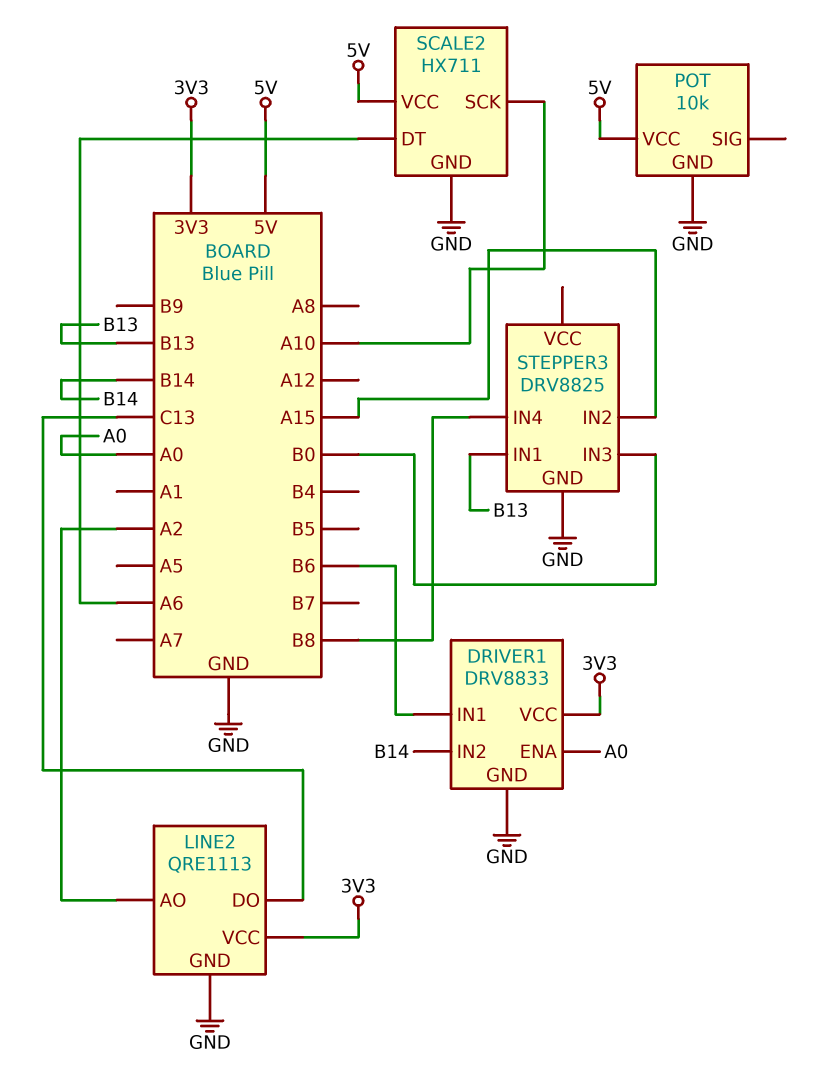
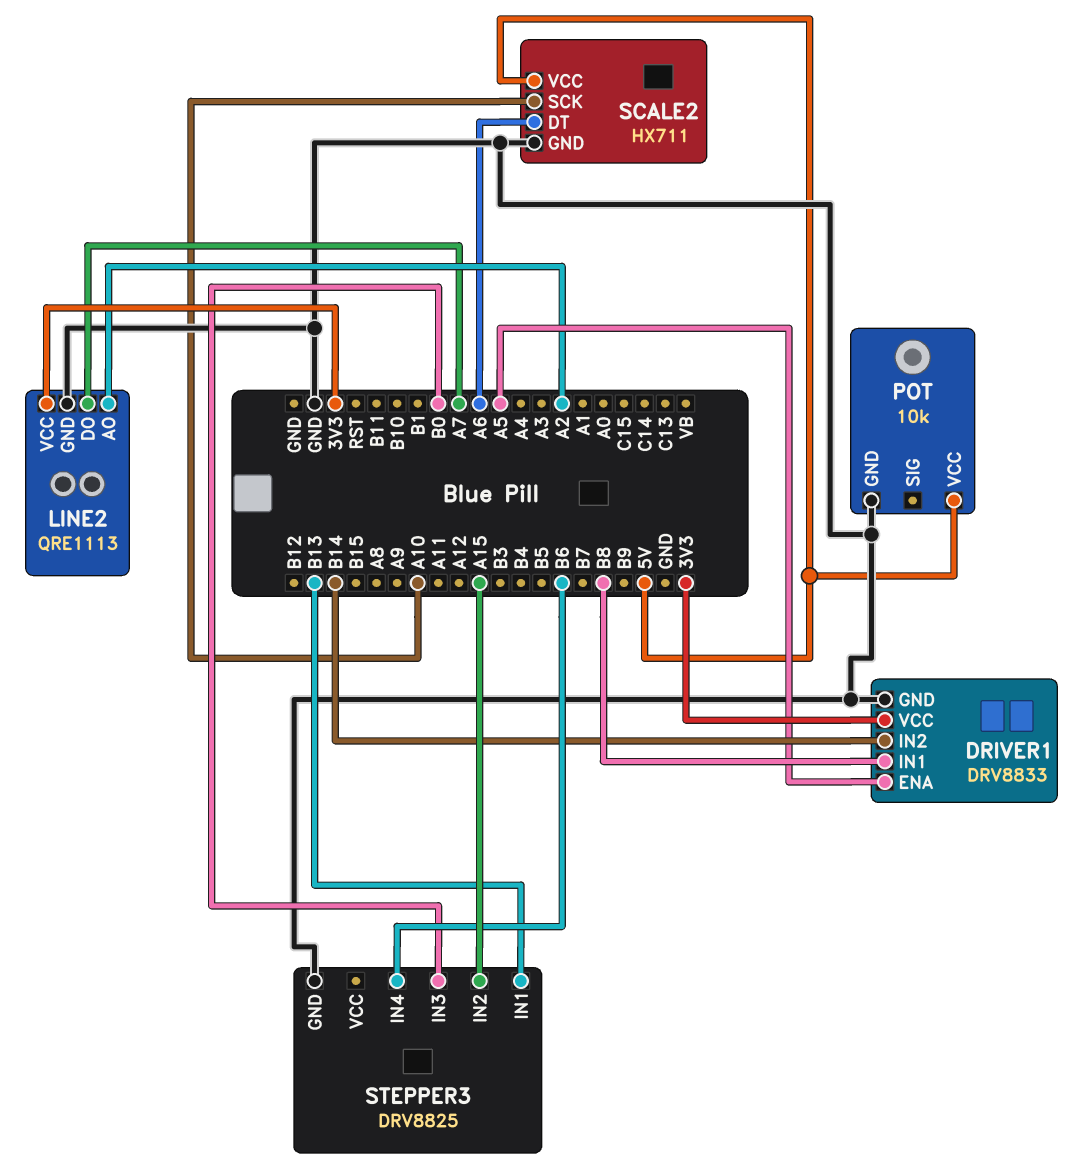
DRIVER1 pin ENA: A0 -> A5
DRIVER1 pin IN1: B6 -> B8
LINE2 pin DO: C13 -> A7
STEPPER3 pin IN4: B8 -> B6

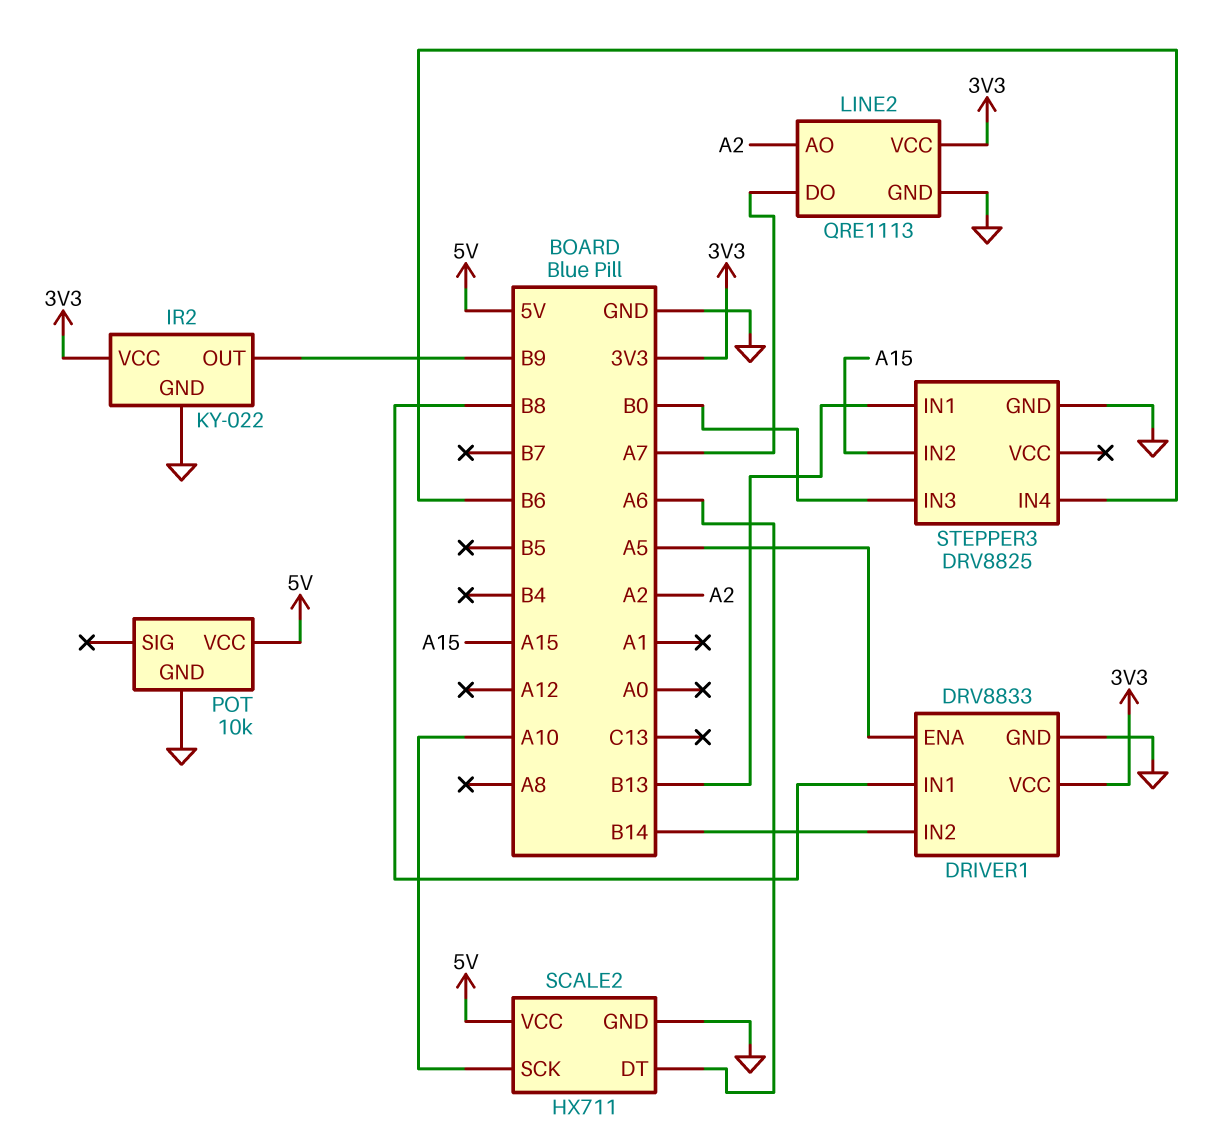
IR2: none -> KY-022
IR2 pin GND: none -> GND
IR2 pin OUT: none -> B9
IR2 pin VCC: none -> 3V3

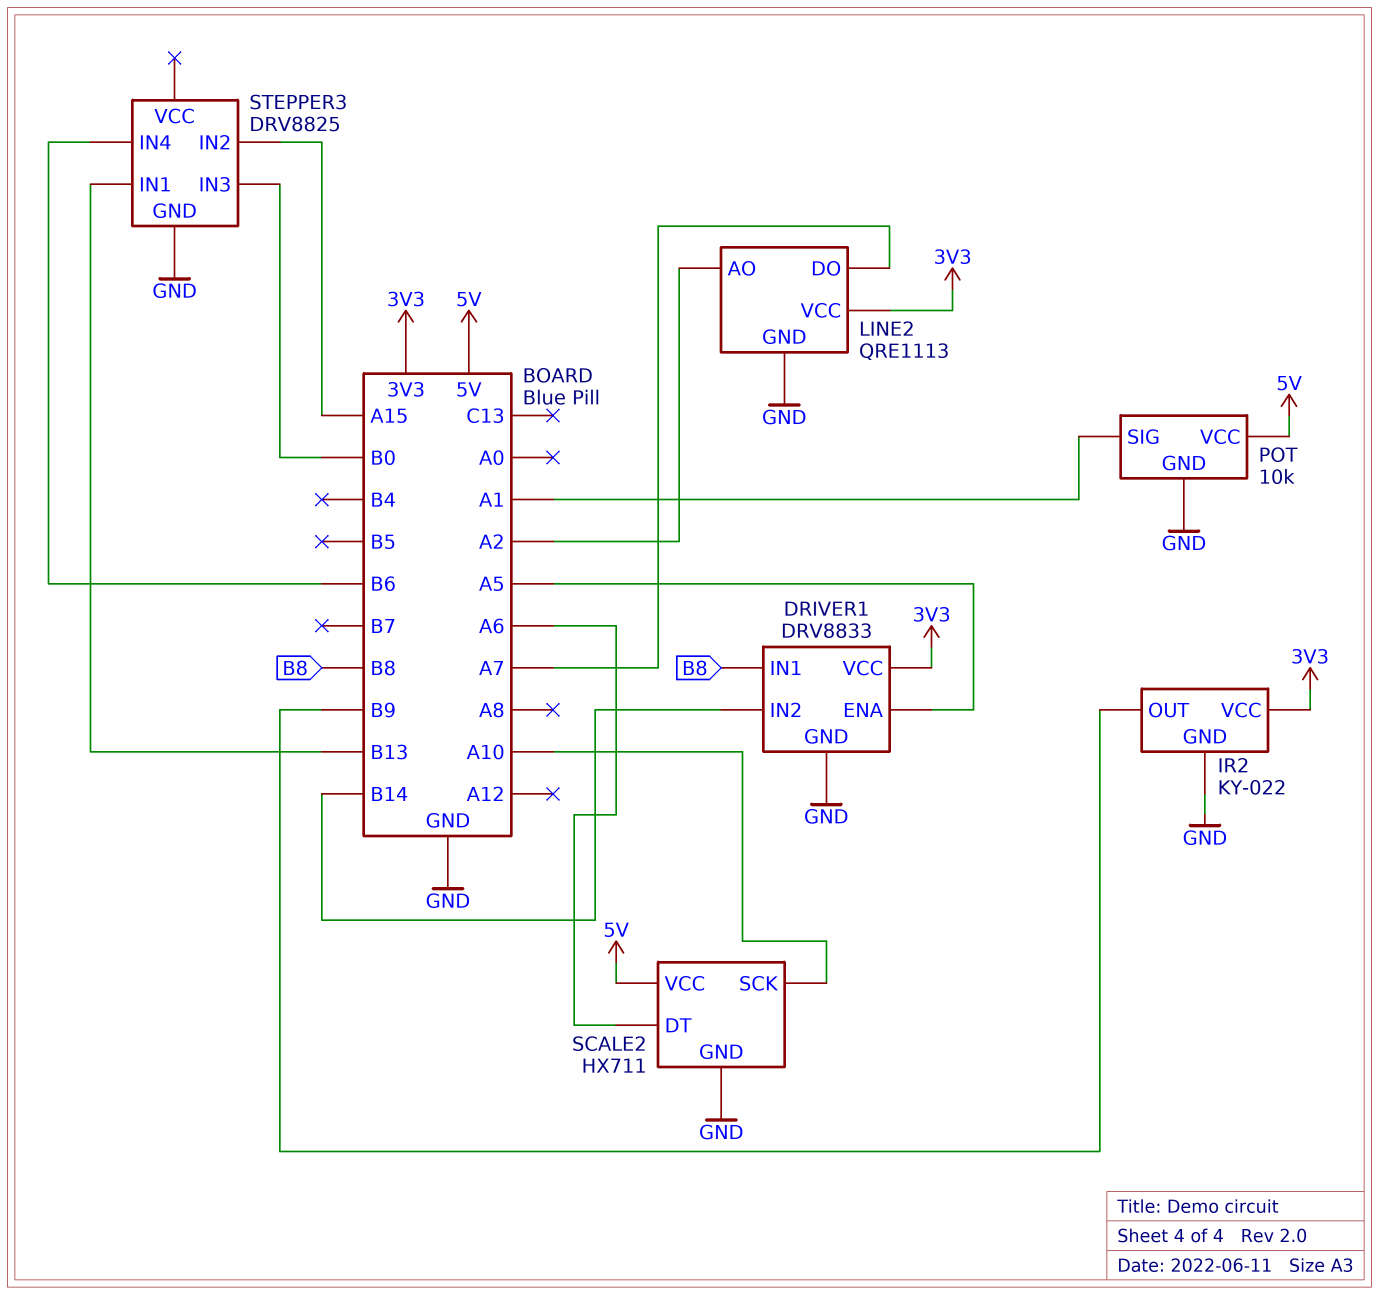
POT pin SIG: none -> A1

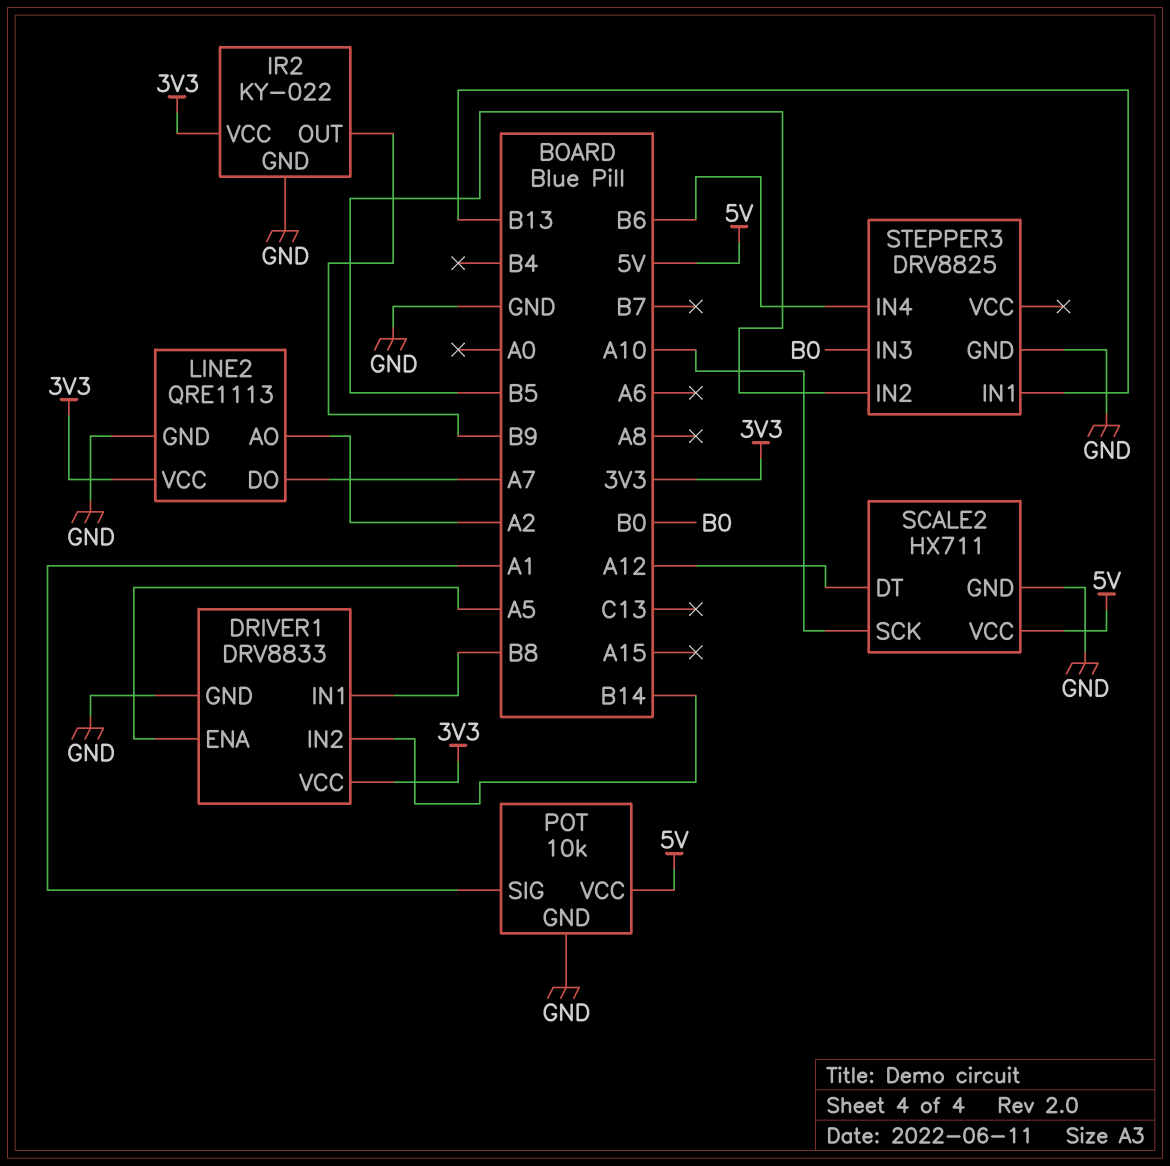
SCALE2 pin DT: A6 -> A12
STEPPER3 pin IN2: A15 -> B5

